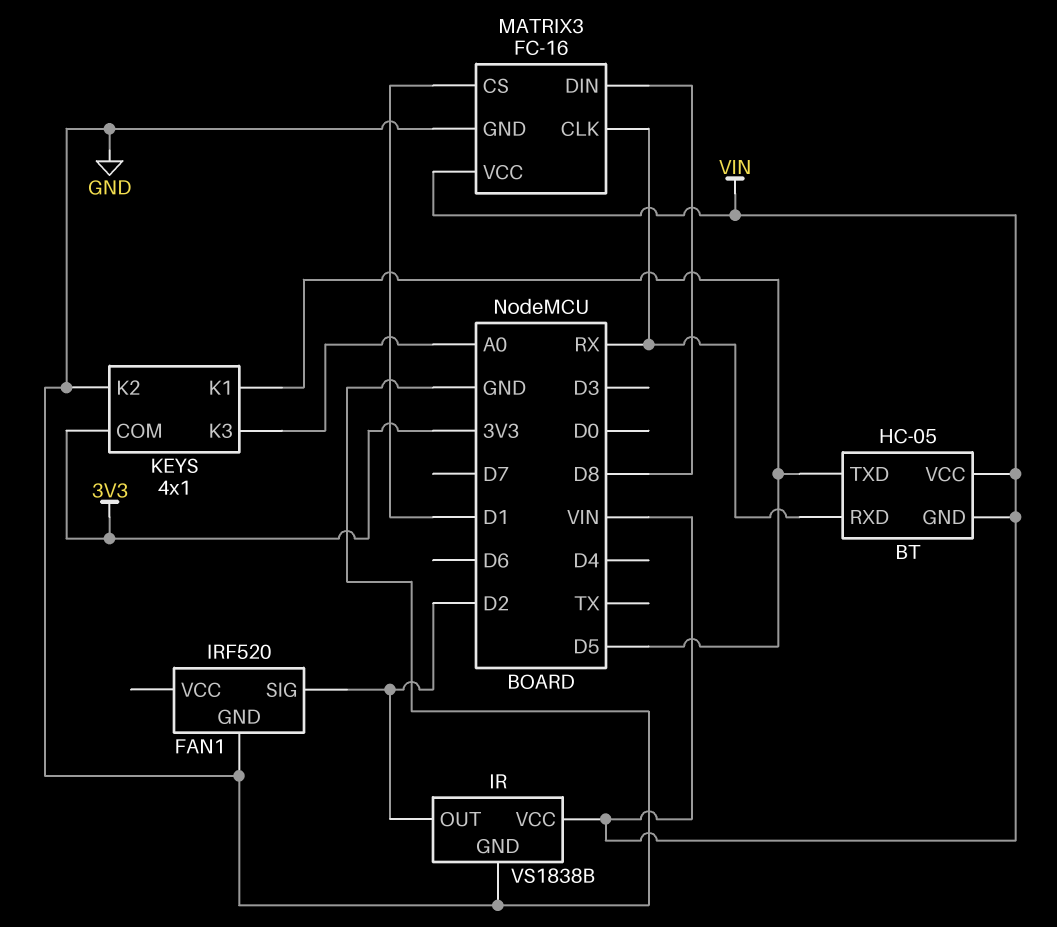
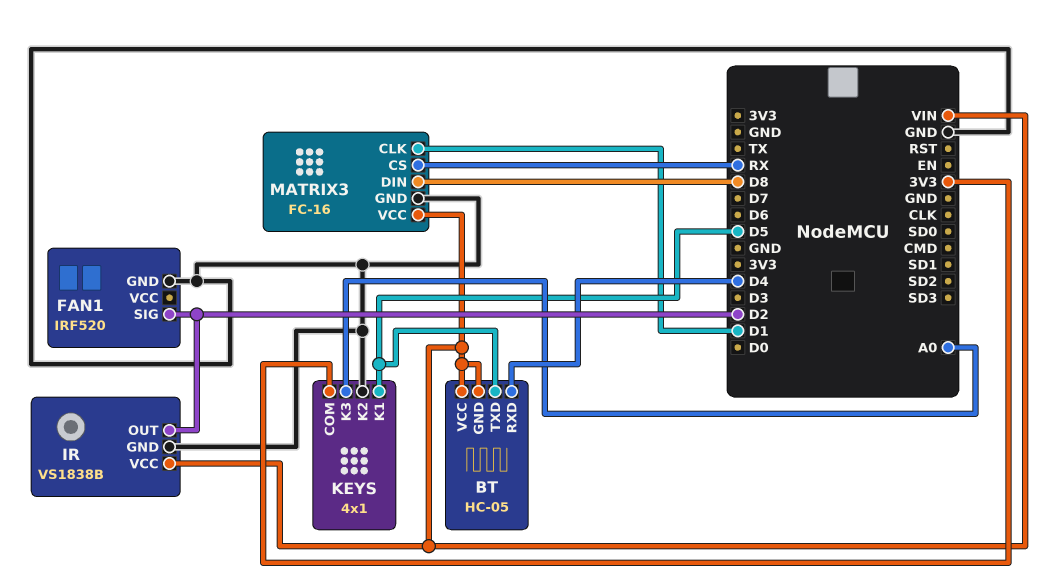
BT pin RXD: RX -> D4
MATRIX3 pin CLK: RX -> D1
MATRIX3 pin CS: D1 -> RX

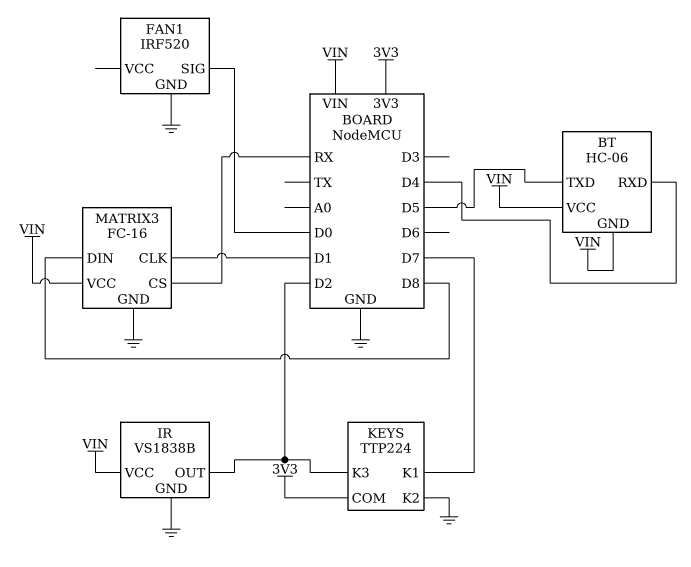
BT: HC-05 -> HC-06
FAN1 pin SIG: D2 -> D0
KEYS: 4x1 -> TTP224
KEYS pin K1: D5 -> D7
KEYS pin K3: A0 -> D2

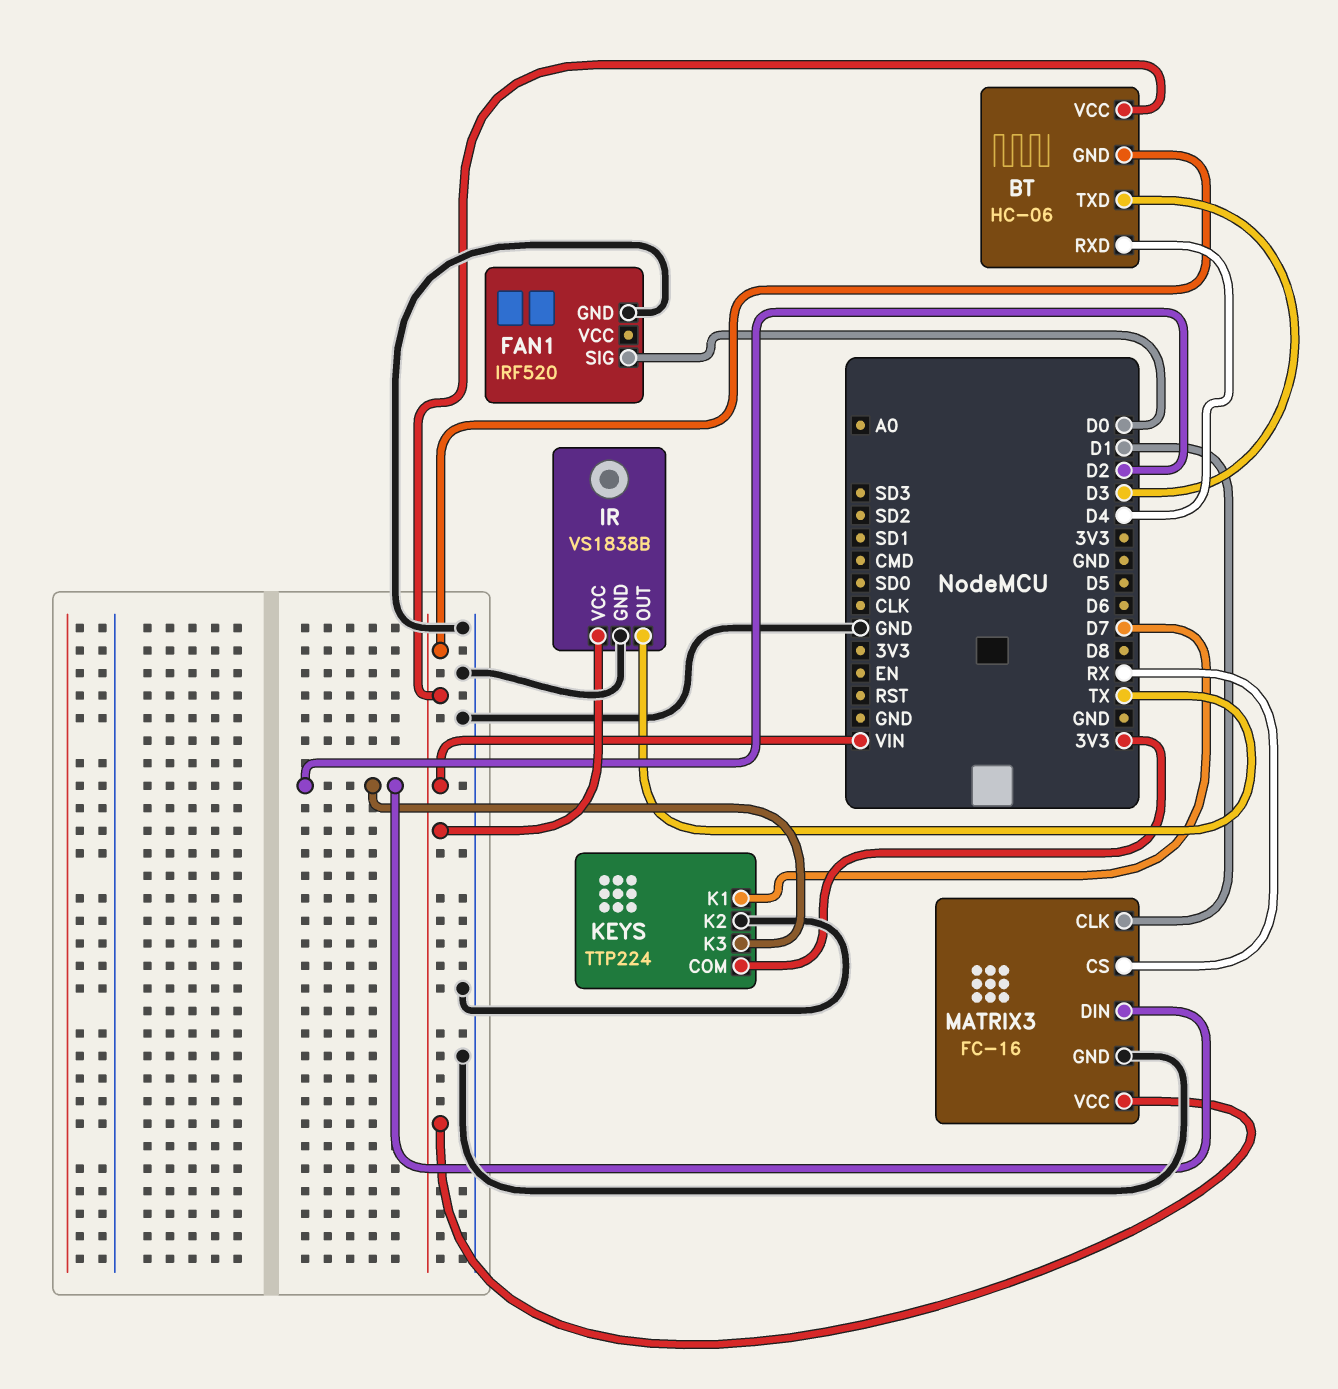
BT pin TXD: D5 -> D3
IR pin OUT: D2 -> TX
MATRIX3 pin DIN: D8 -> D2

